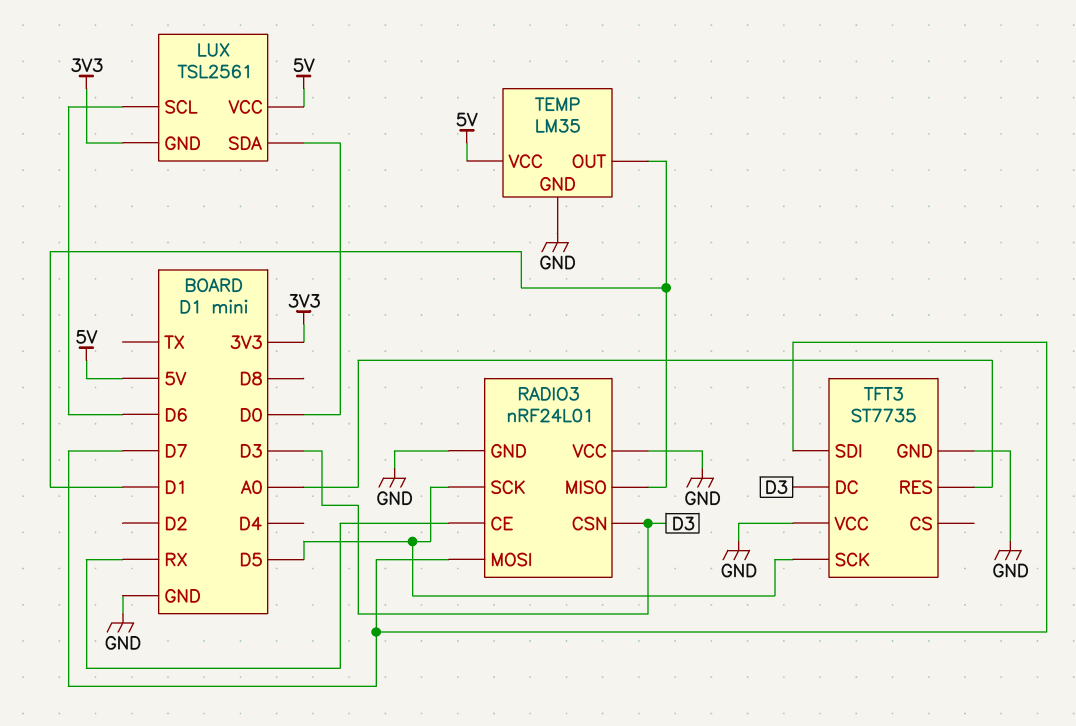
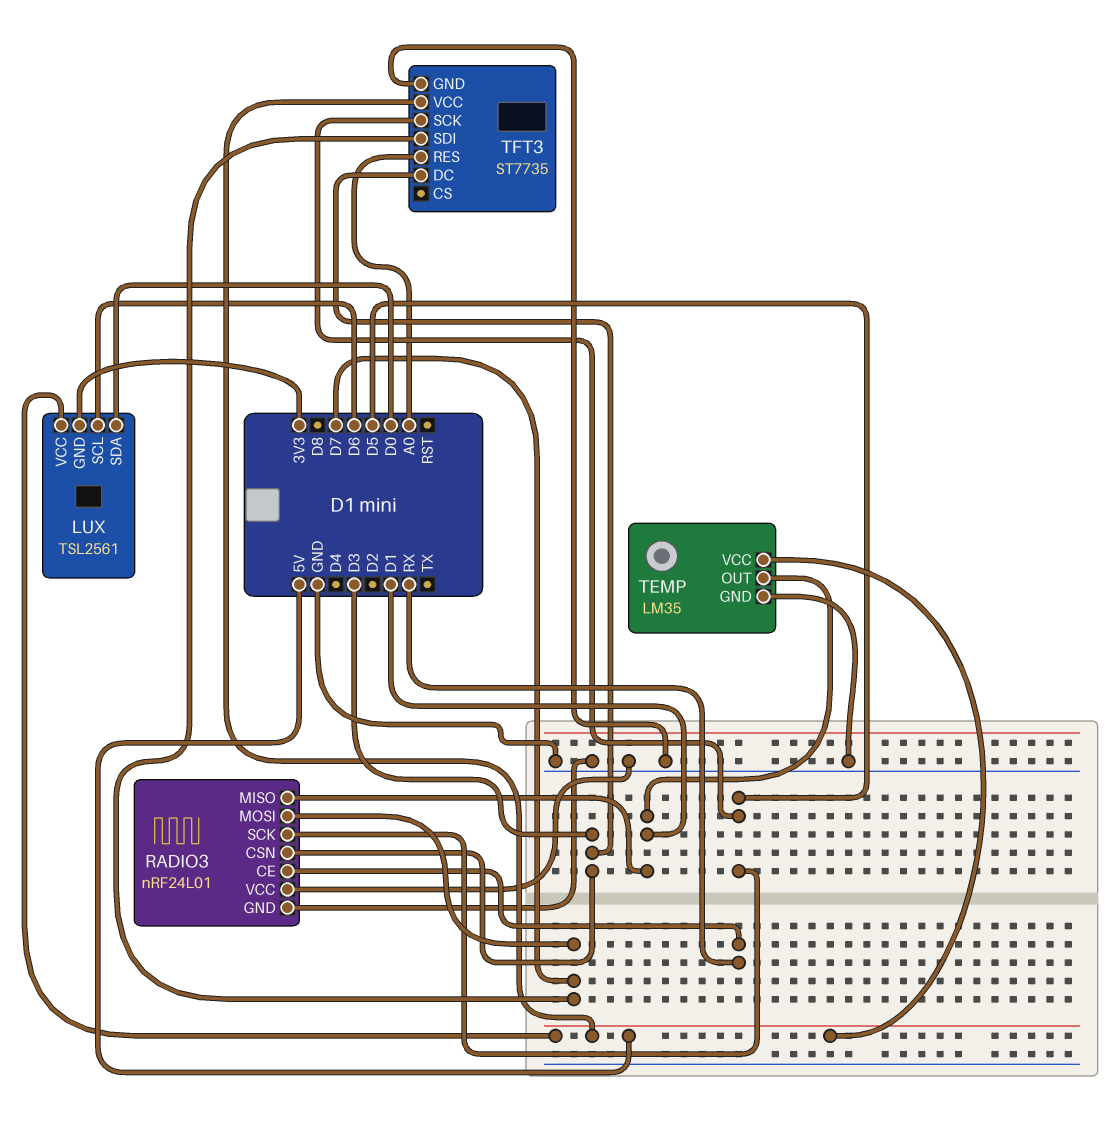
TFT3 pin VCC: GND -> 5V

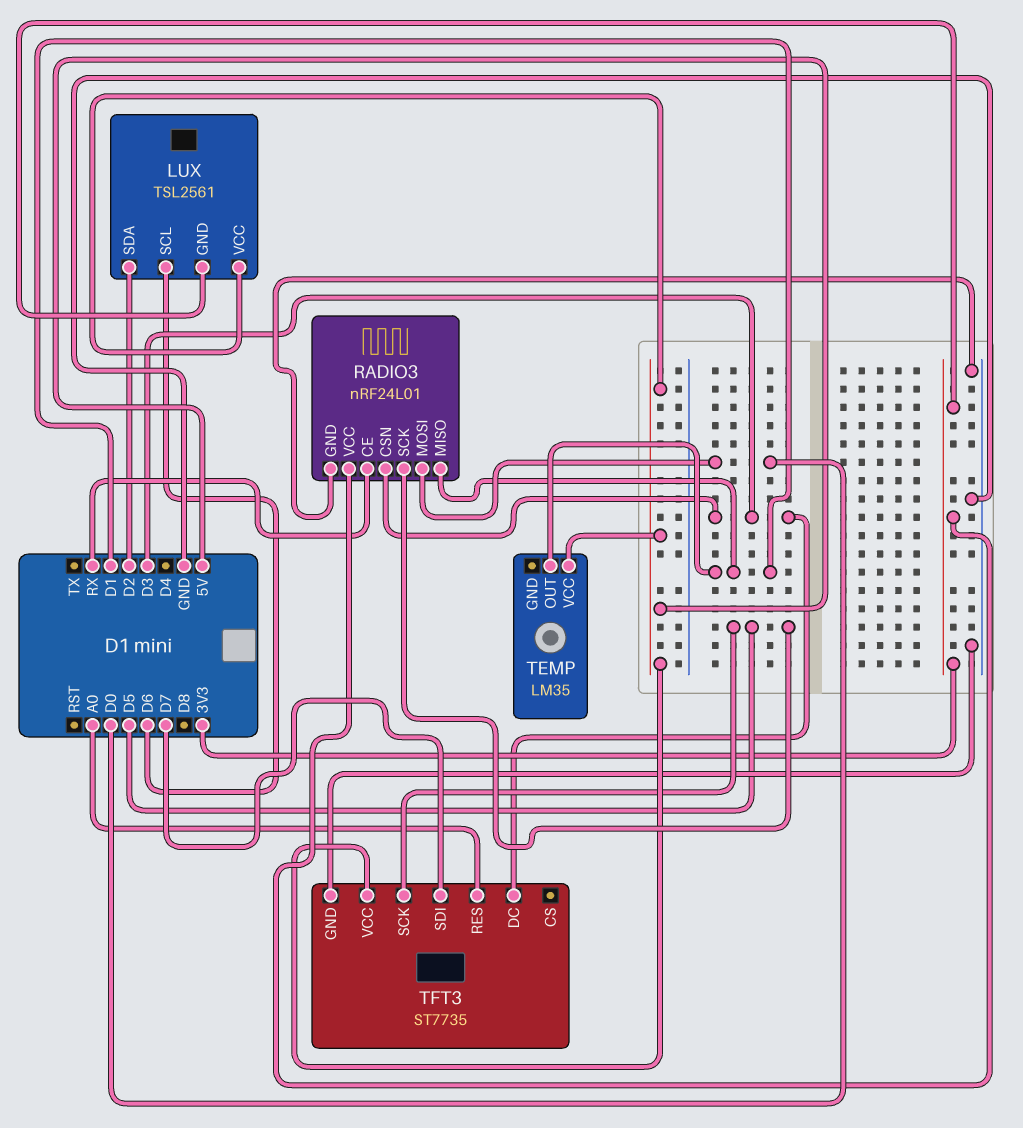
LUX pin SDA: D0 -> D2
RADIO3 pin MOSI: D7 -> D0
RADIO3 pin VCC: GND -> 3V3
TEMP pin GND: GND -> none

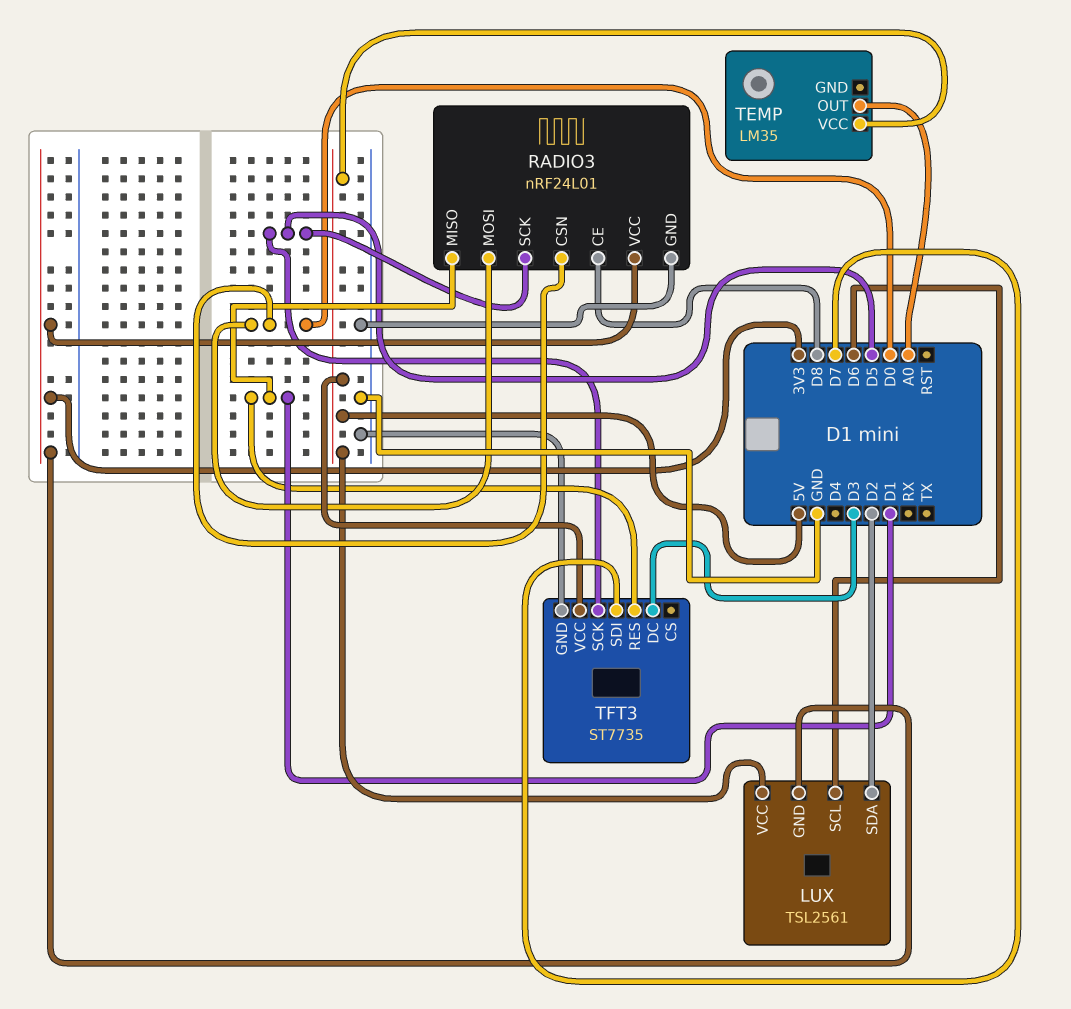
RADIO3 pin CE: RX -> D8
RADIO3 pin CSN: D3 -> D0
TEMP pin OUT: D1 -> A0
TFT3 pin RES: A0 -> D1

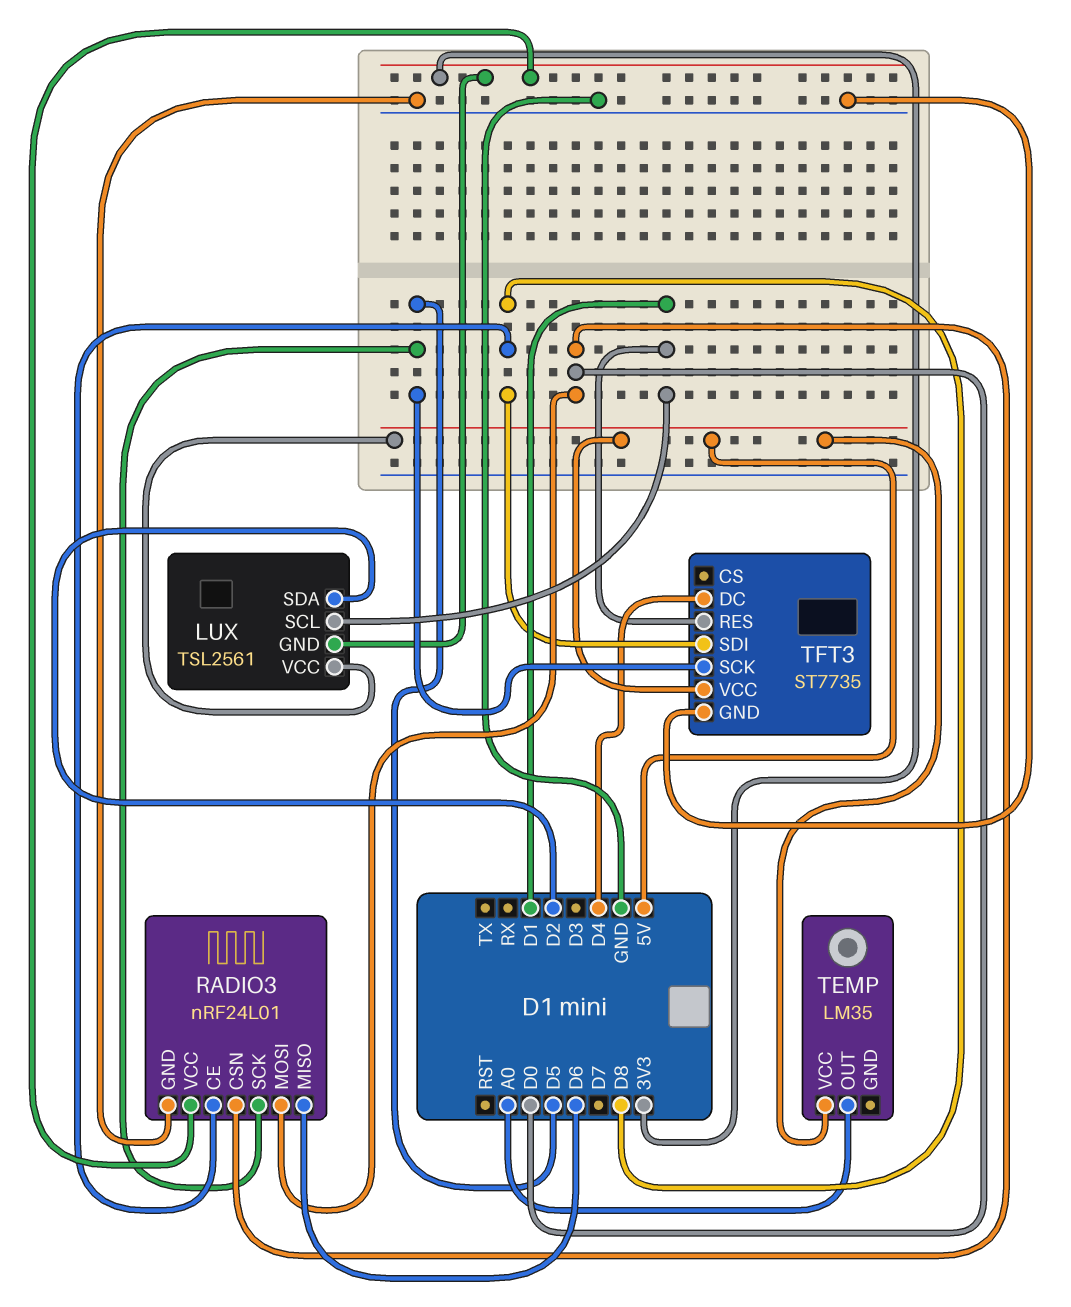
LUX pin SCL: D6 -> D1
RADIO3 pin MISO: D1 -> D6
TFT3 pin DC: D3 -> D4
TFT3 pin SDI: D7 -> D8

